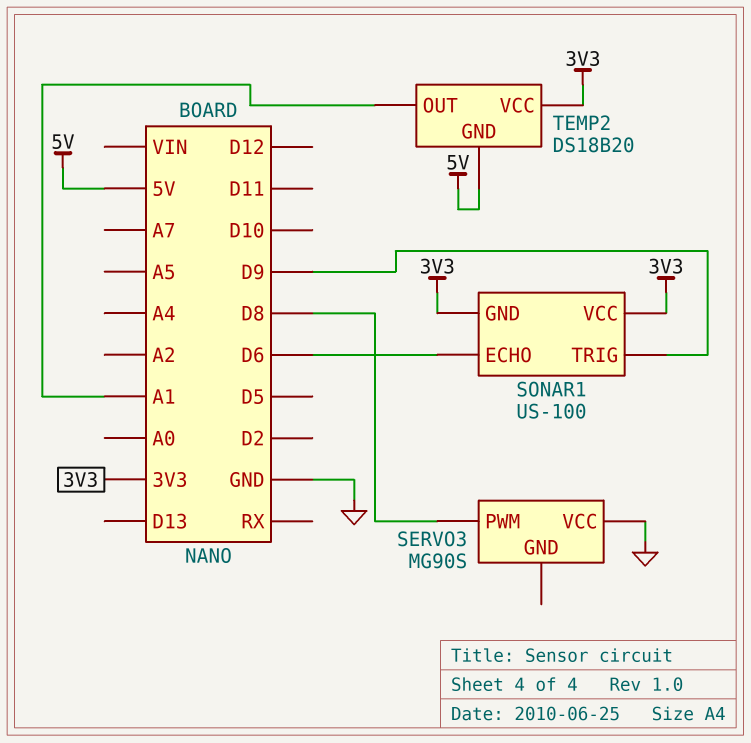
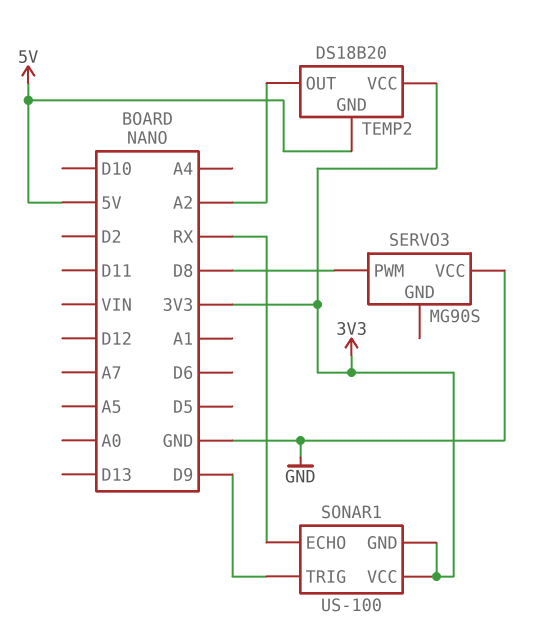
SONAR1 pin ECHO: D6 -> RX
TEMP2 pin OUT: A1 -> A2

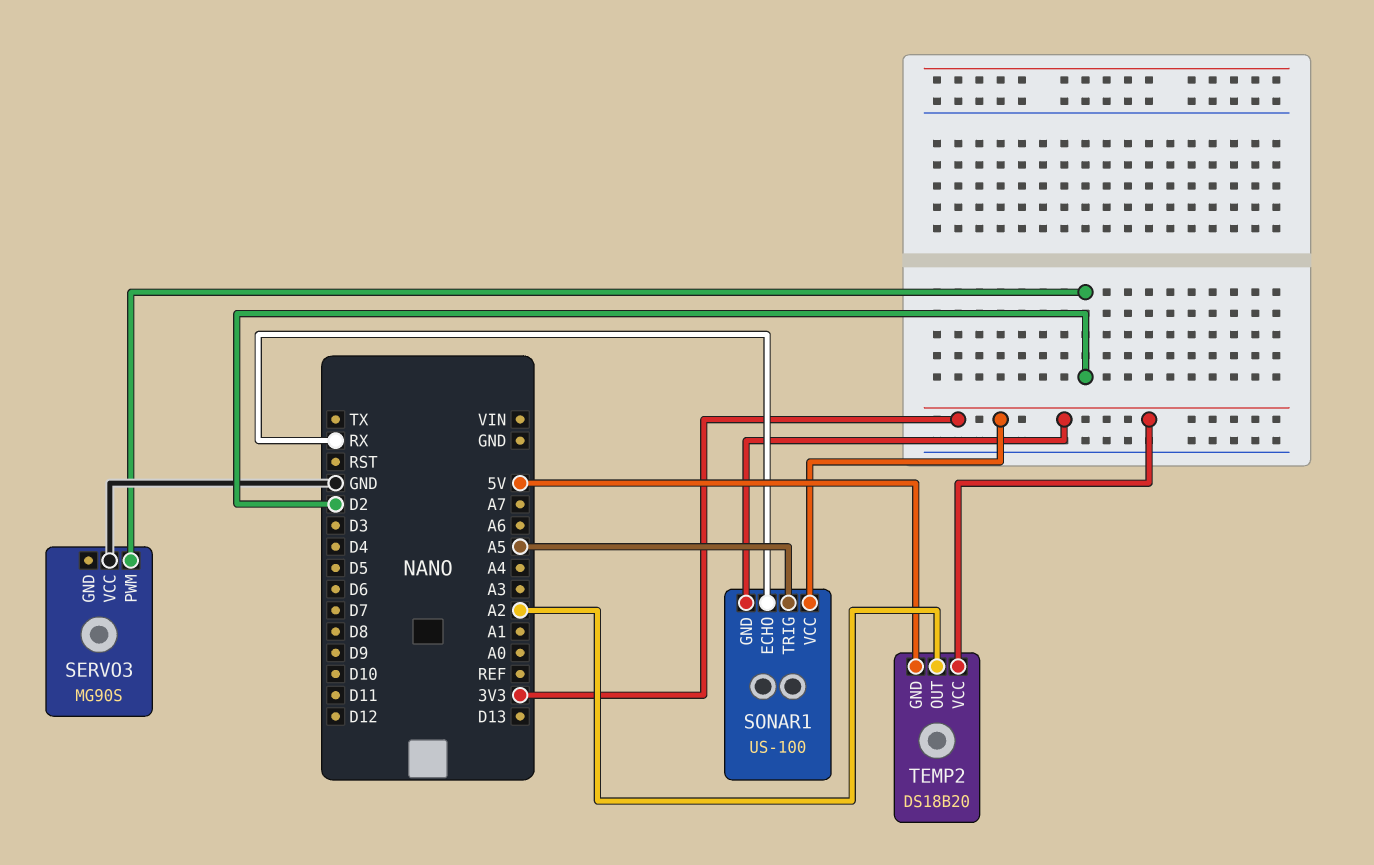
SERVO3 pin PWM: D8 -> D2
SONAR1 pin TRIG: D9 -> A5

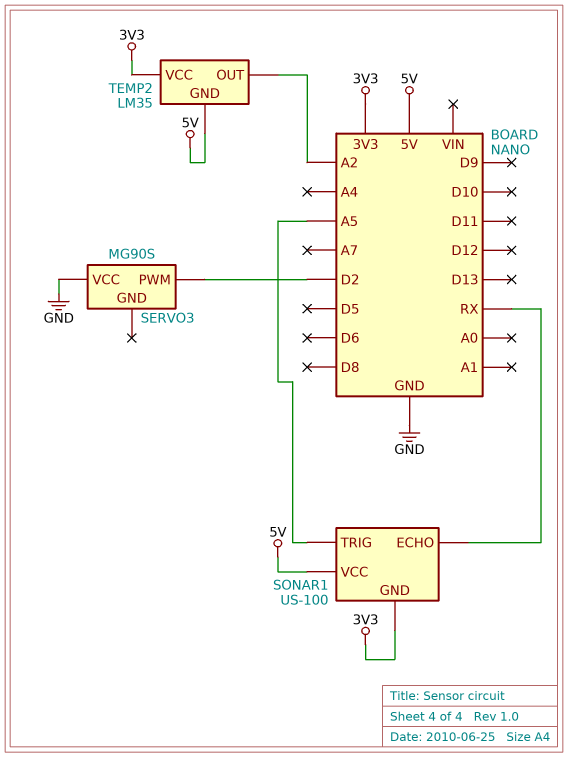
SONAR1 pin VCC: 3V3 -> 5V
TEMP2: DS18B20 -> LM35

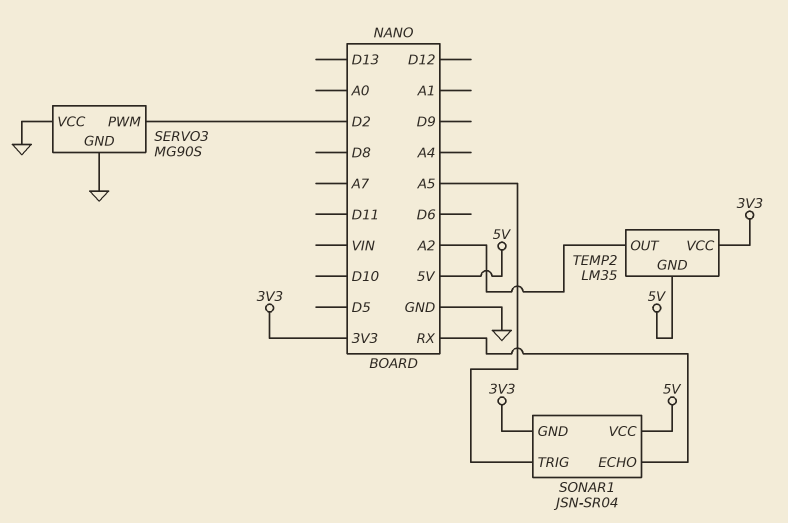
SERVO3 pin GND: none -> GND
SONAR1: US-100 -> JSN-SR04

